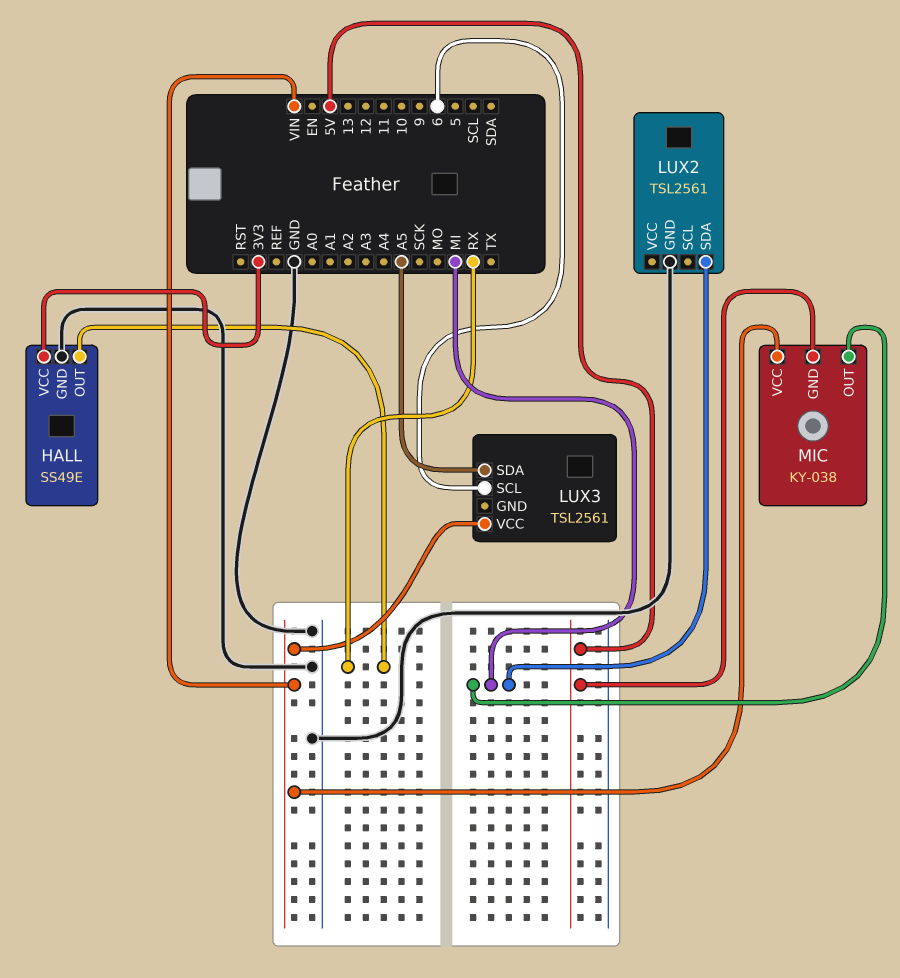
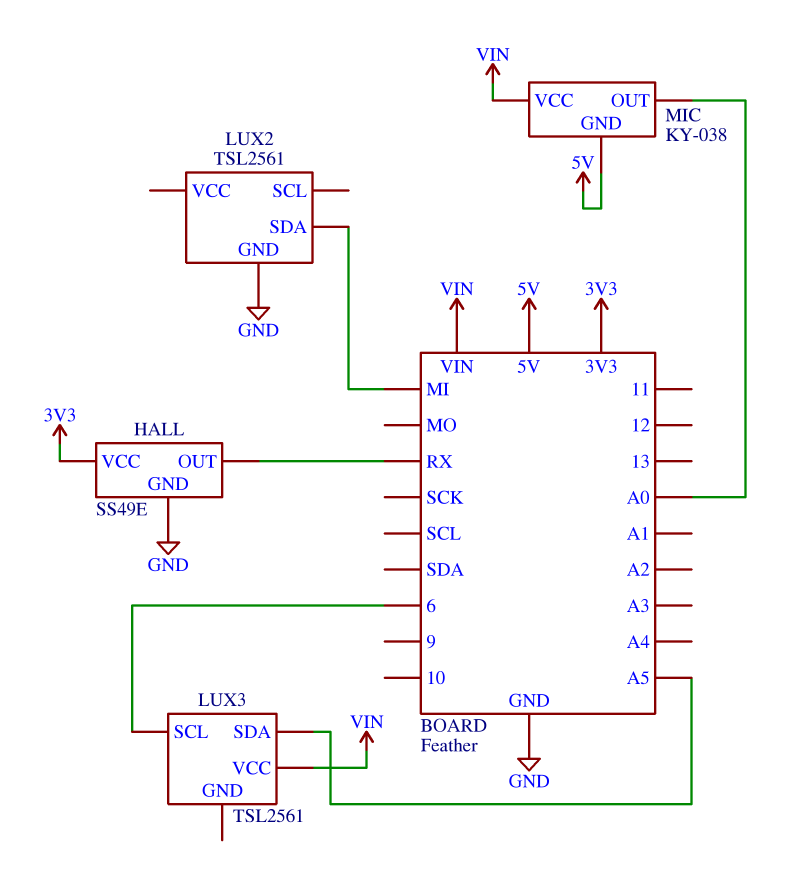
MIC pin OUT: MI -> A0

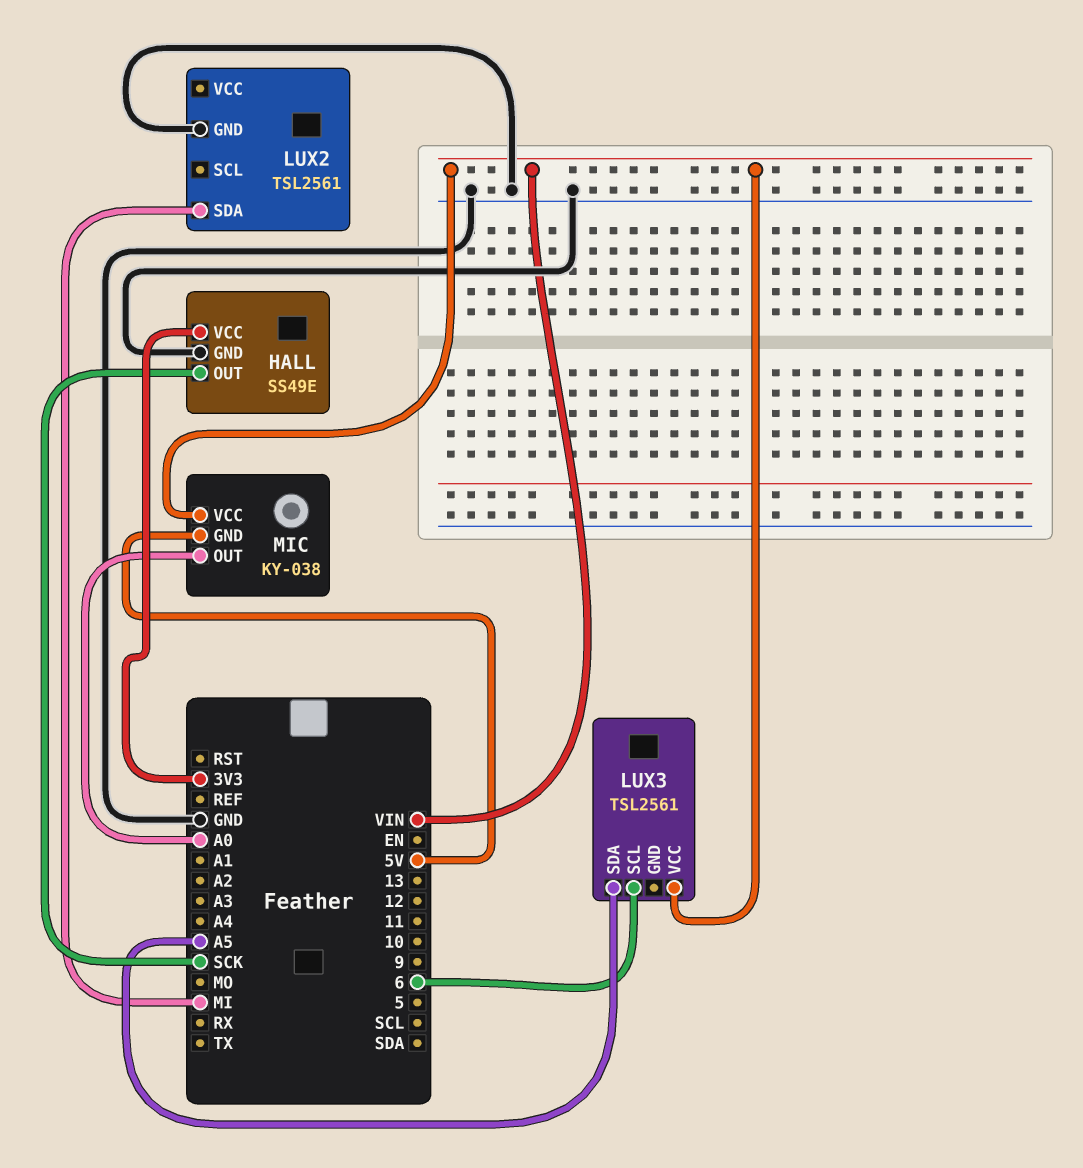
HALL pin OUT: RX -> SCK

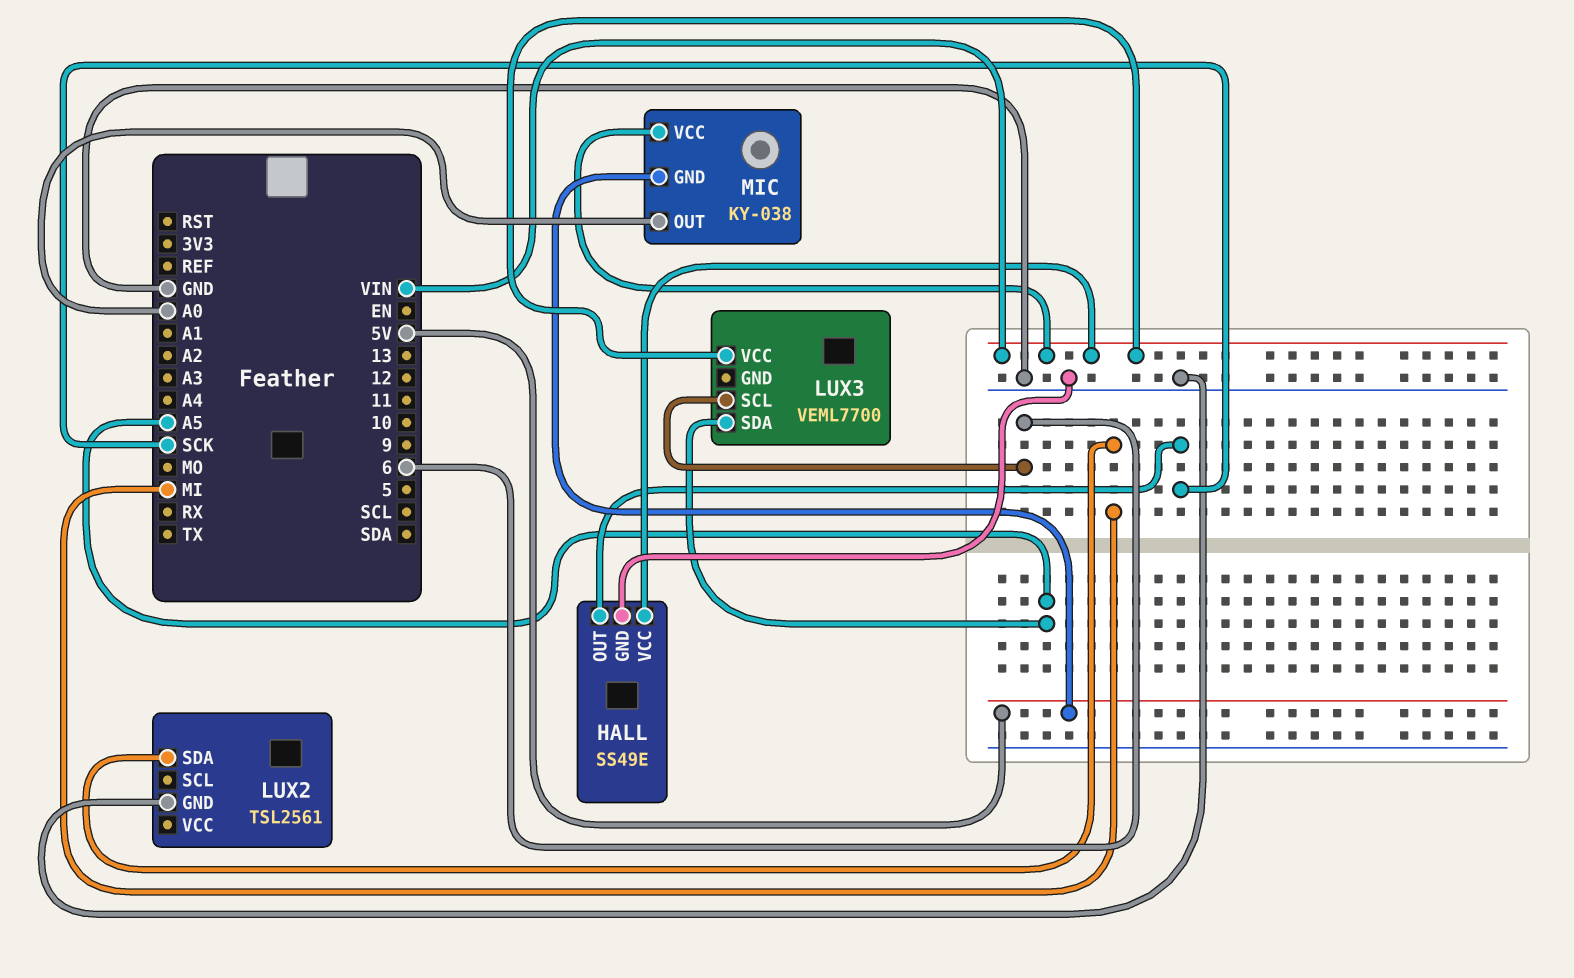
HALL pin VCC: 3V3 -> VIN
LUX3: TSL2561 -> VEML7700

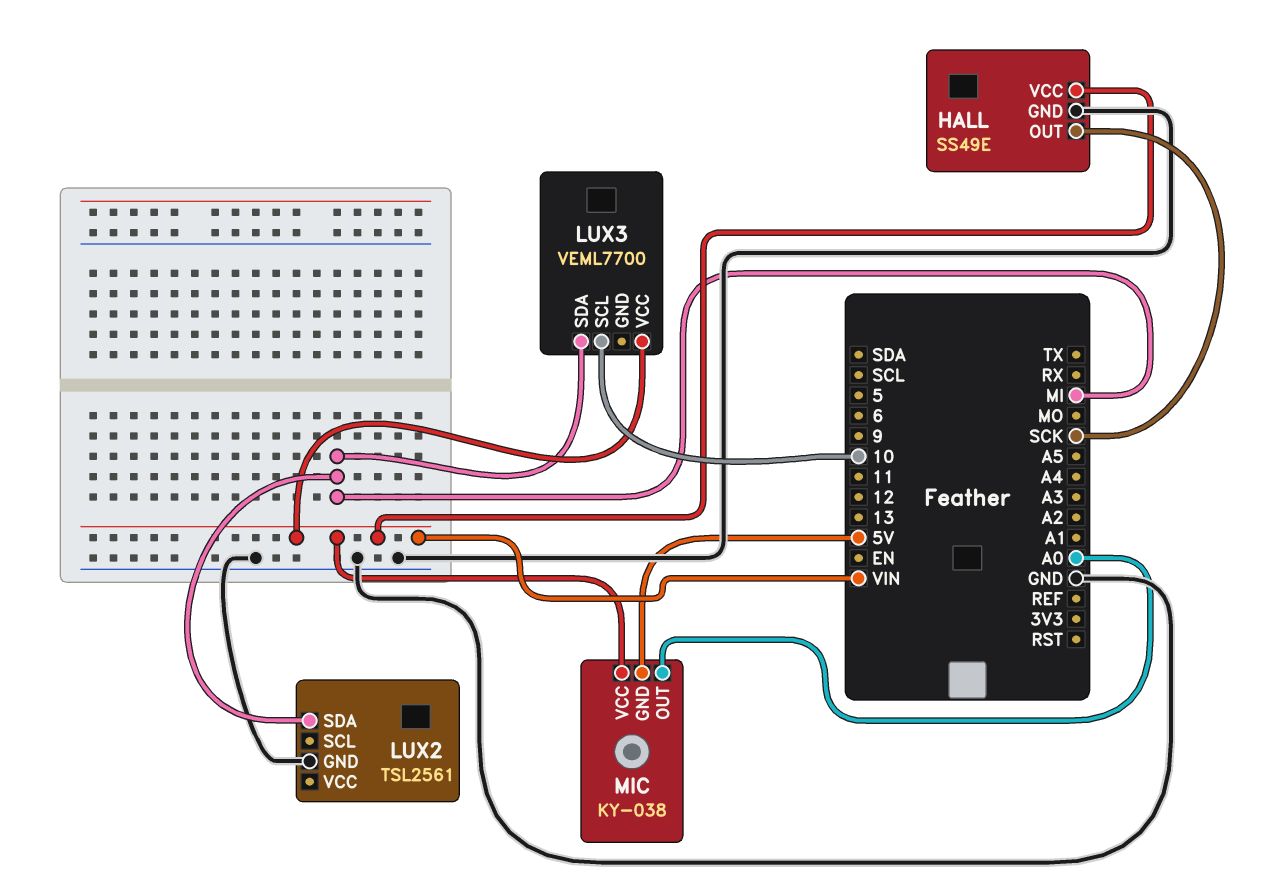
LUX3 pin SCL: 6 -> 10
LUX3 pin SDA: A5 -> MI

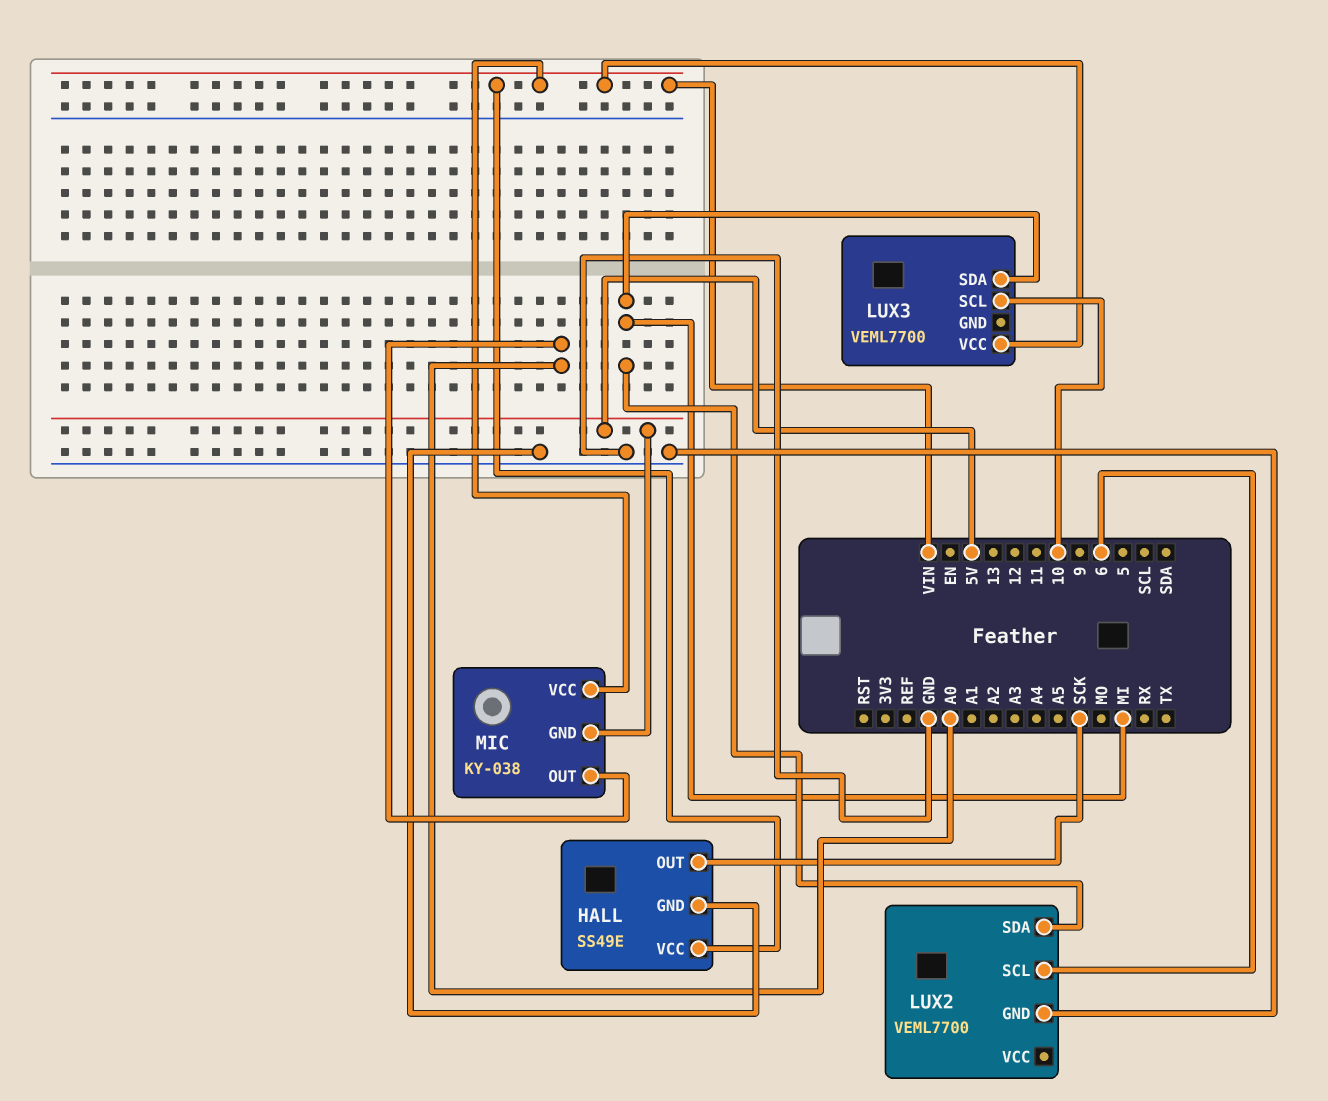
LUX2: TSL2561 -> VEML7700
LUX2 pin SCL: none -> 6

